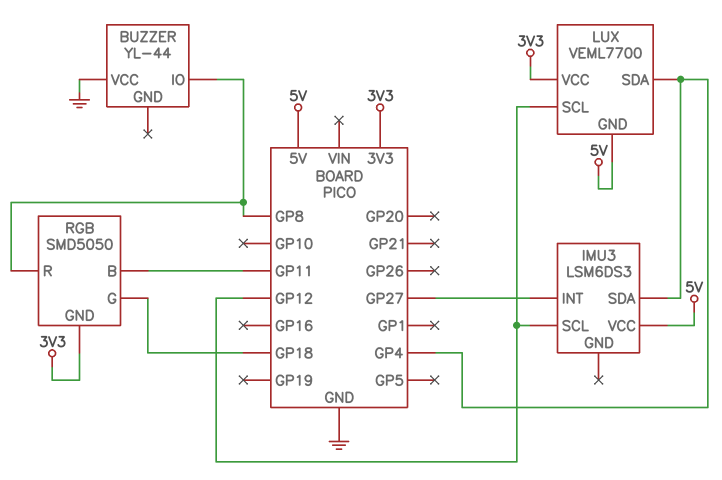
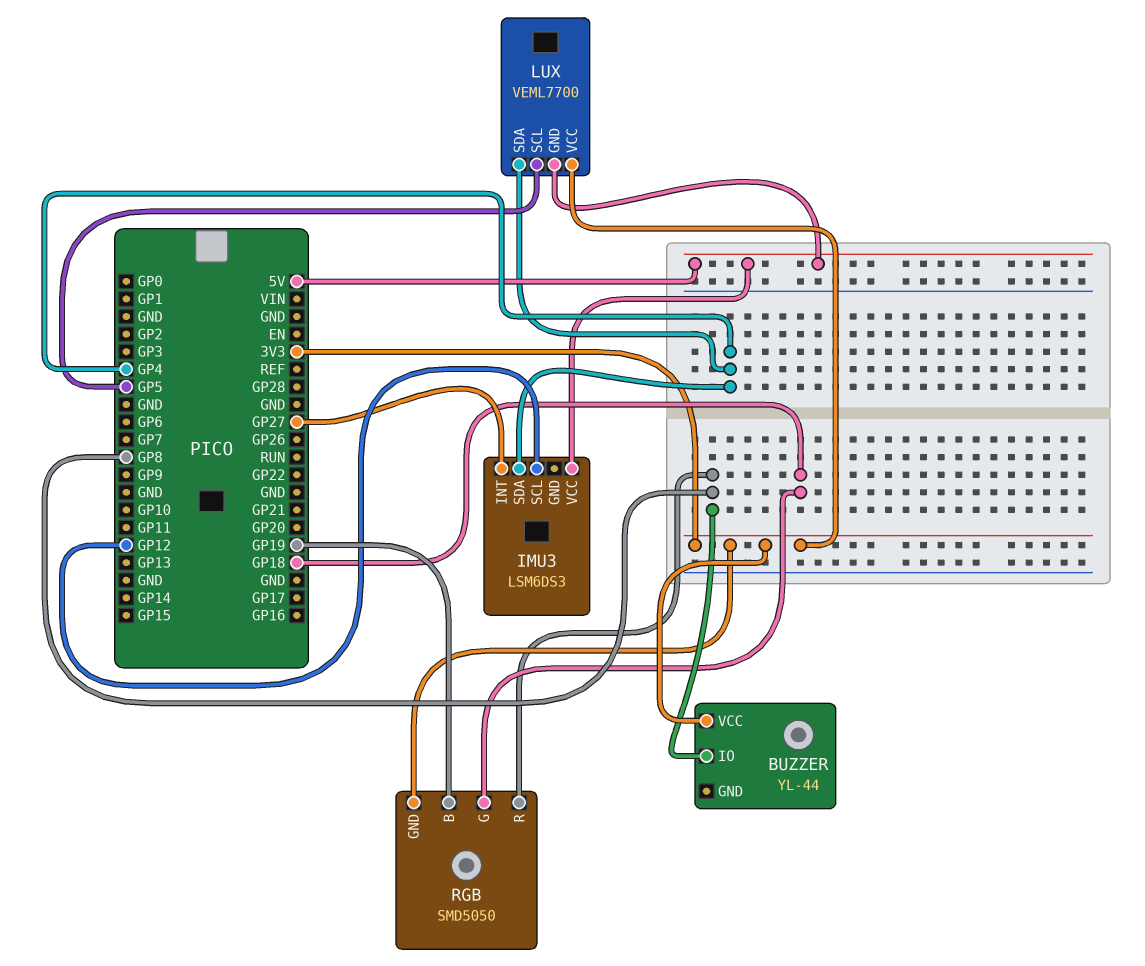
BUZZER pin VCC: GND -> 3V3
LUX pin SCL: GP12 -> GP5
RGB pin B: GP11 -> GP19

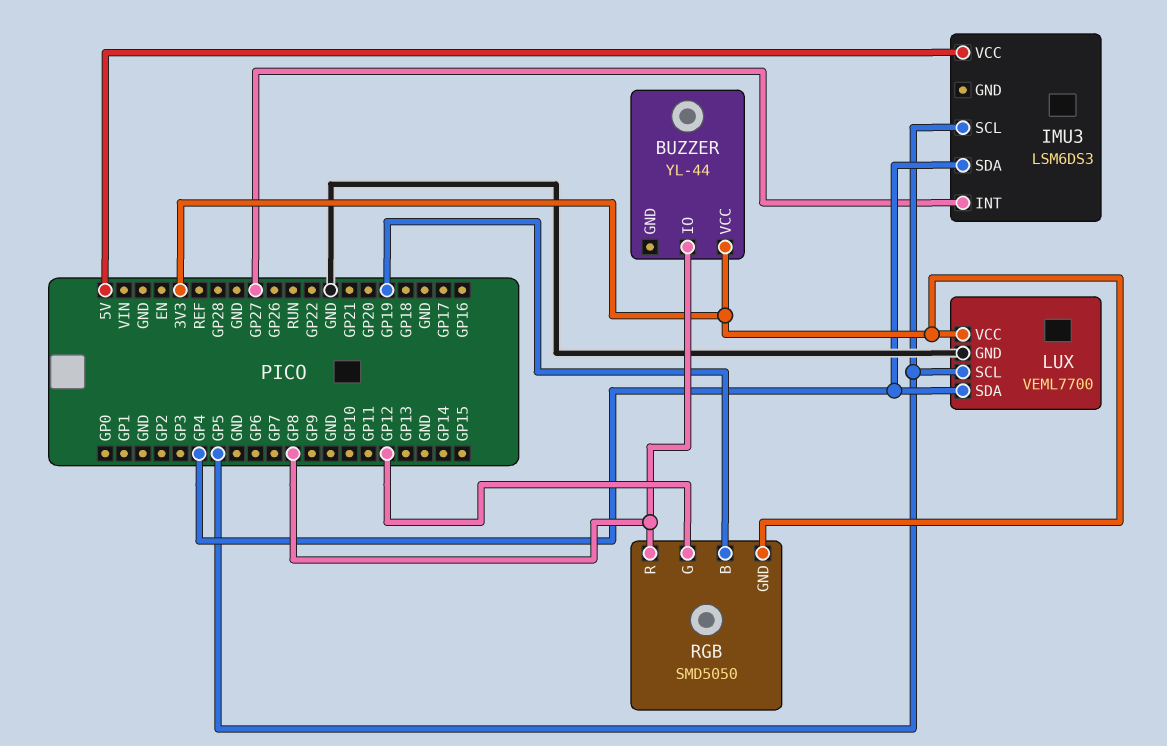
IMU3 pin SCL: GP12 -> GP5
LUX pin GND: 5V -> GND
RGB pin G: GP18 -> GP12

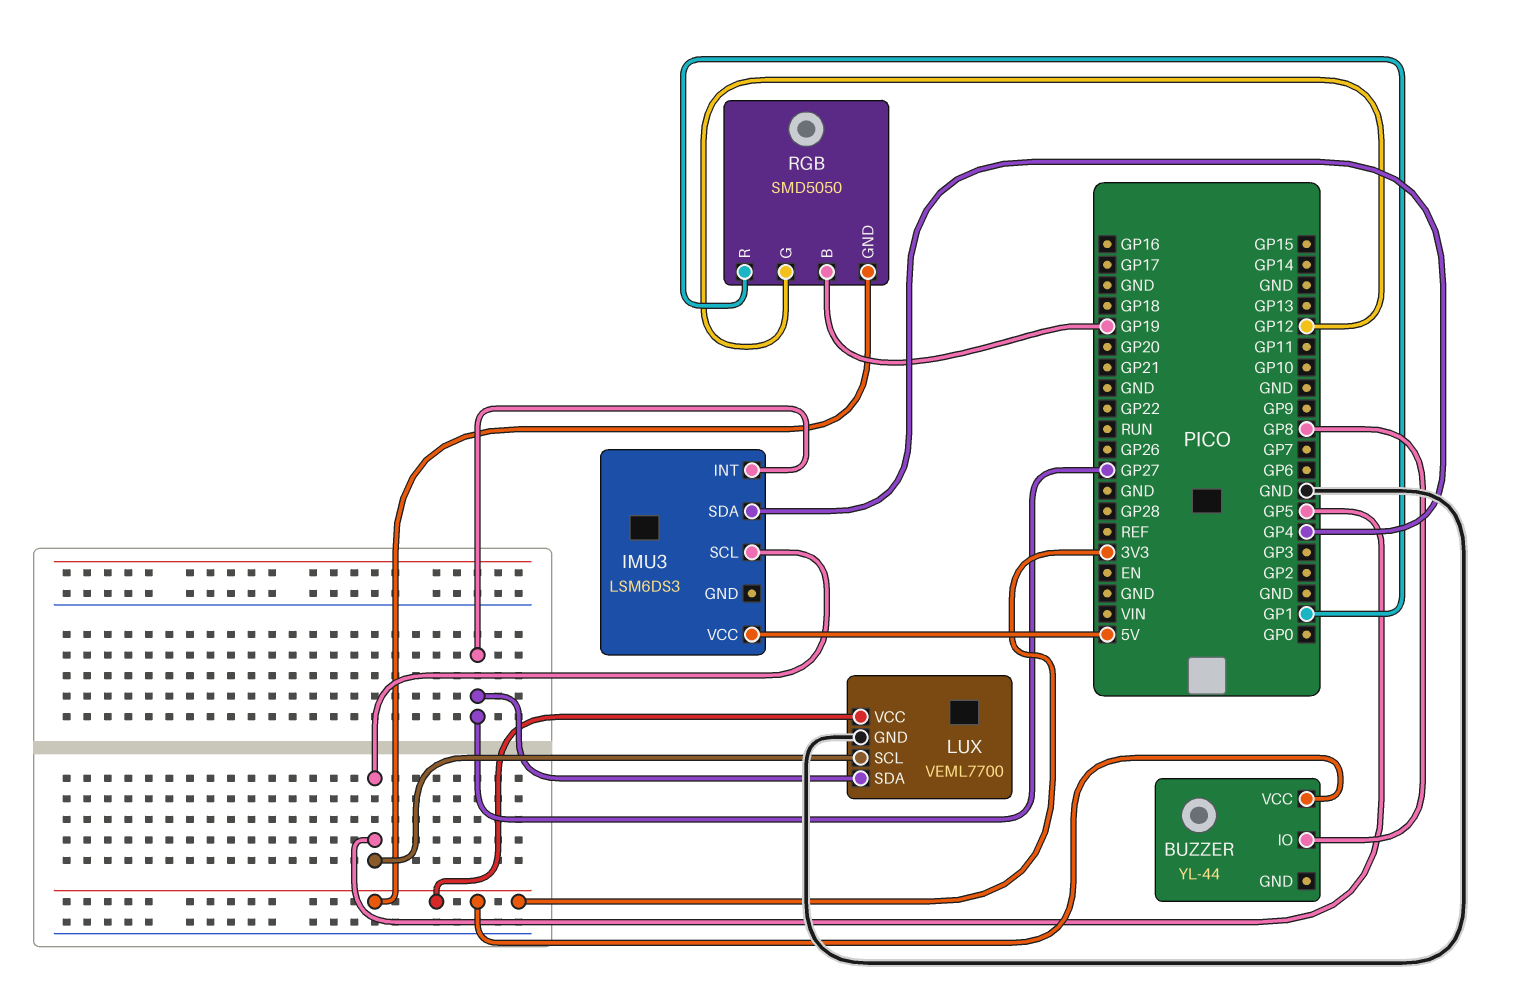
LUX pin SDA: GP4 -> GP27
RGB pin R: GP8 -> GP1

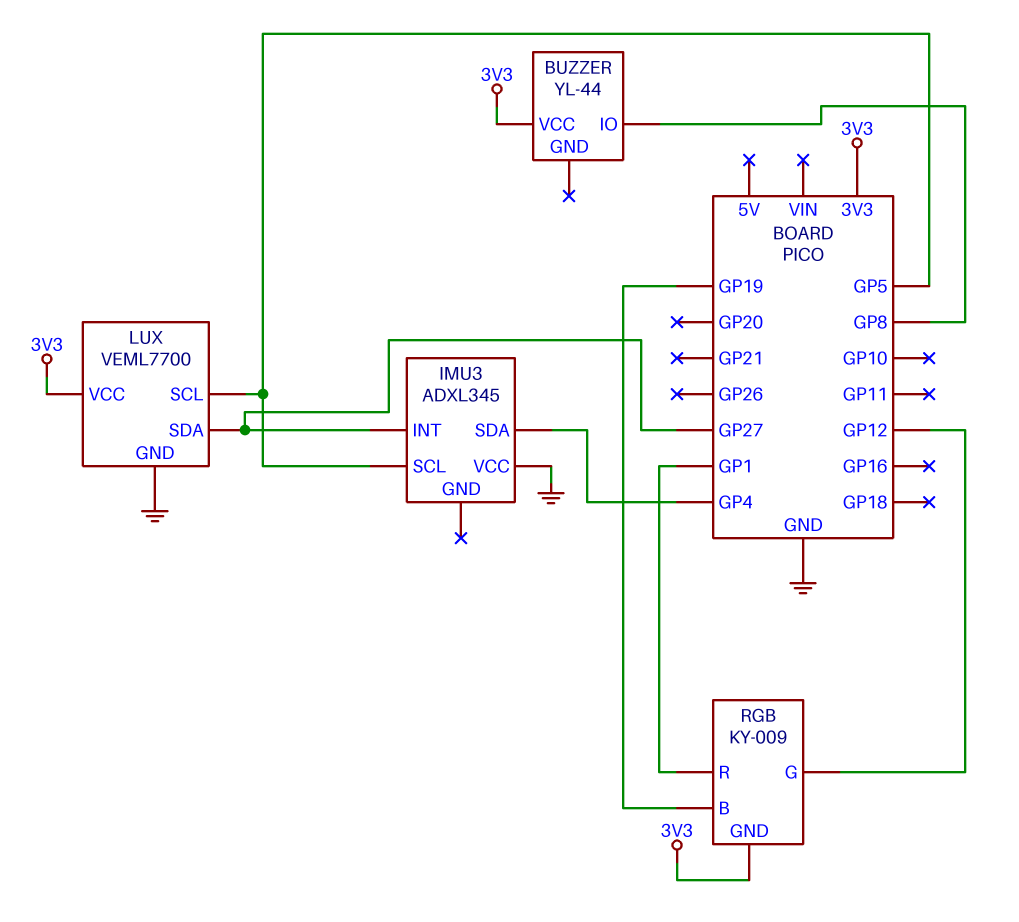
IMU3: LSM6DS3 -> ADXL345
IMU3 pin VCC: 5V -> GND
RGB: SMD5050 -> KY-009

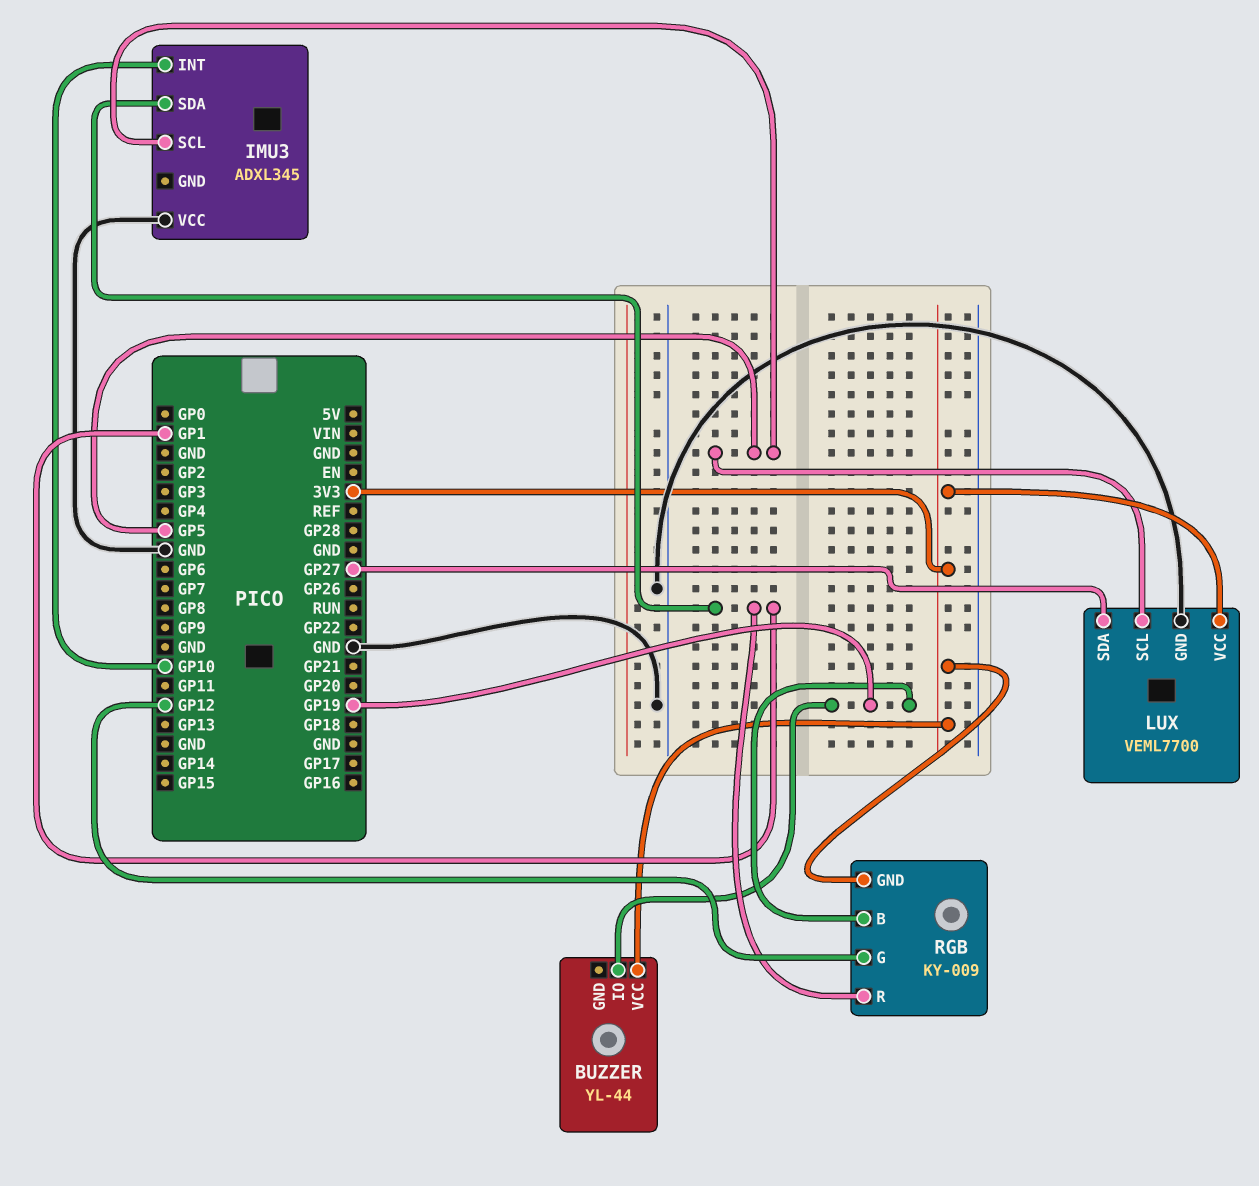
BUZZER pin IO: GP8 -> GP19
IMU3 pin INT: GP27 -> GP10
IMU3 pin SDA: GP4 -> GP1

